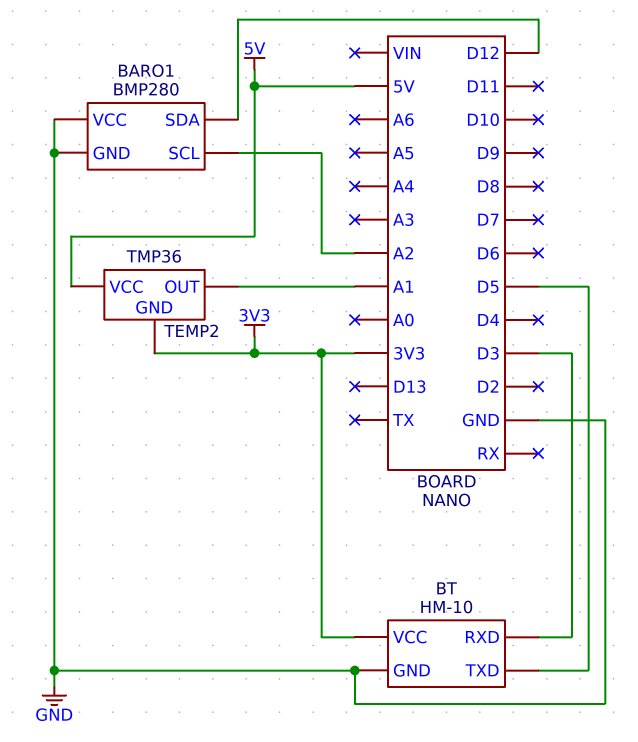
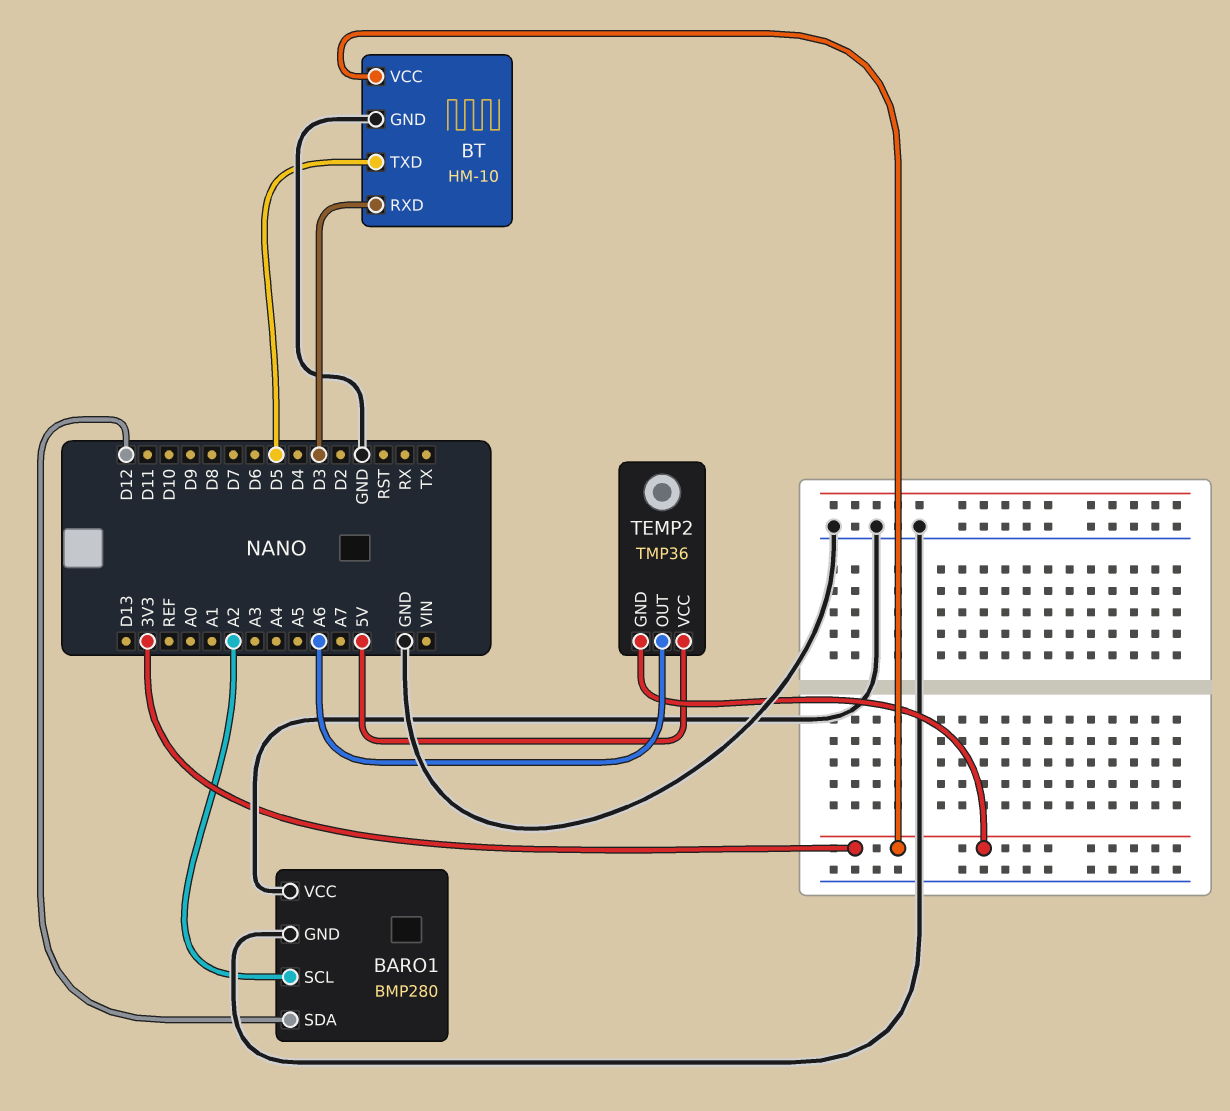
TEMP2 pin OUT: A1 -> A6

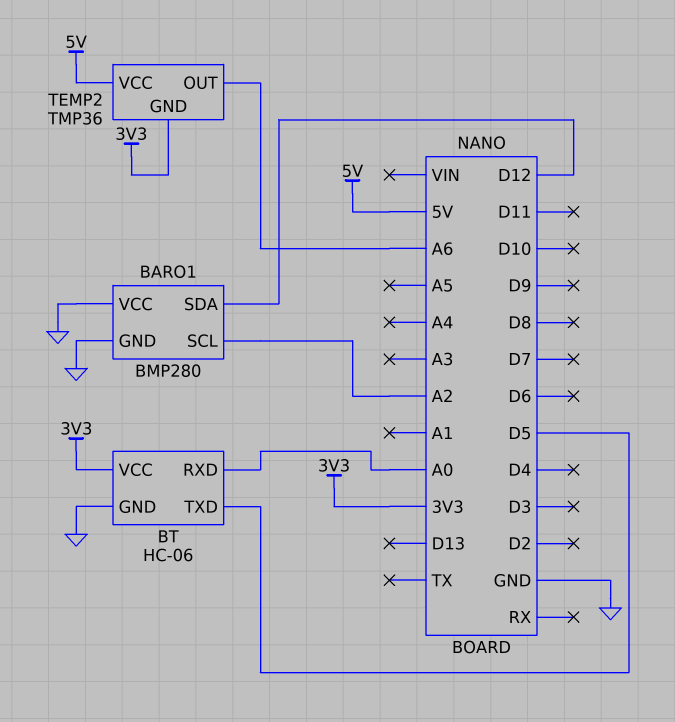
BT: HM-10 -> HC-06
BT pin RXD: D3 -> A0

